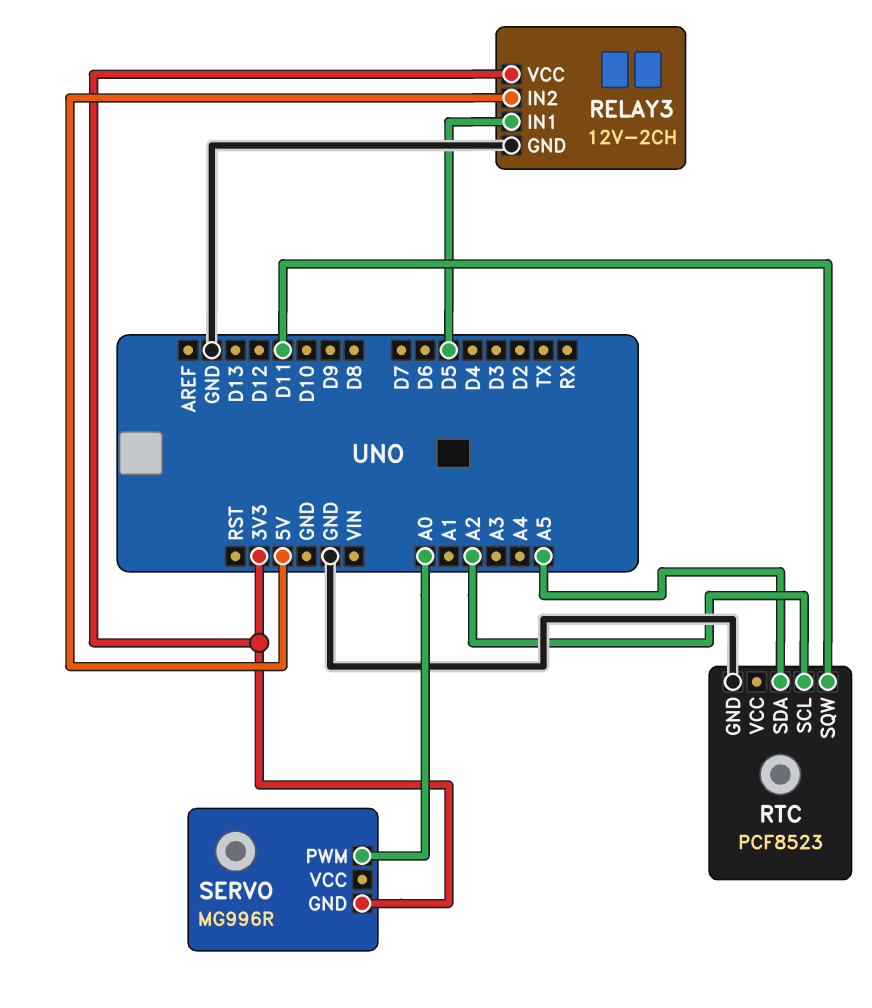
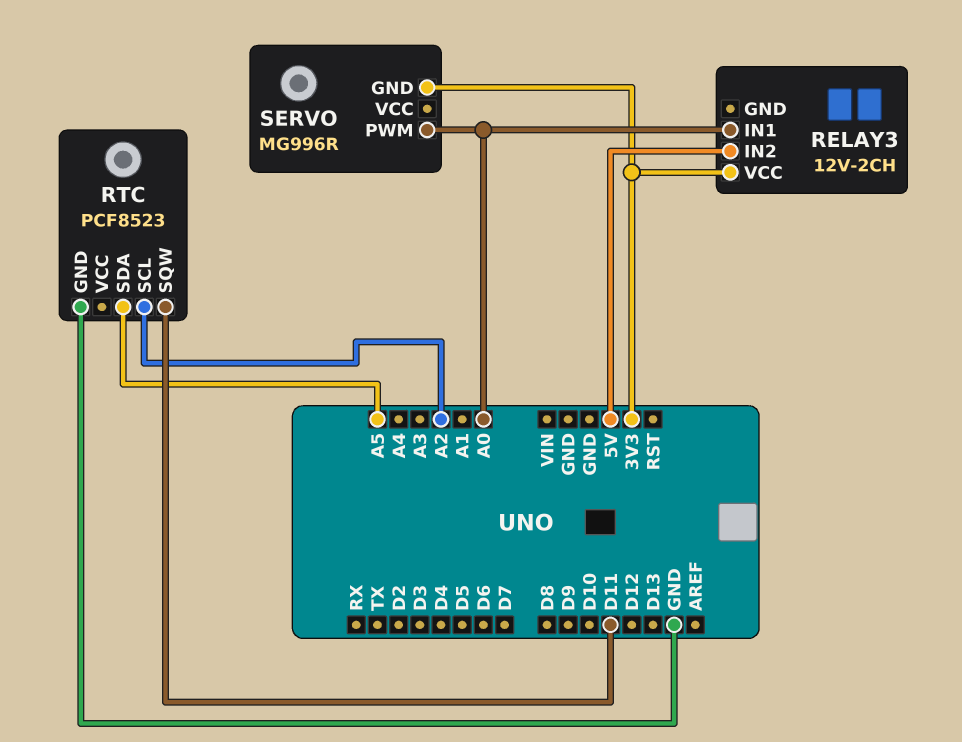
RELAY3 pin GND: GND -> none
RELAY3 pin IN1: D5 -> A0

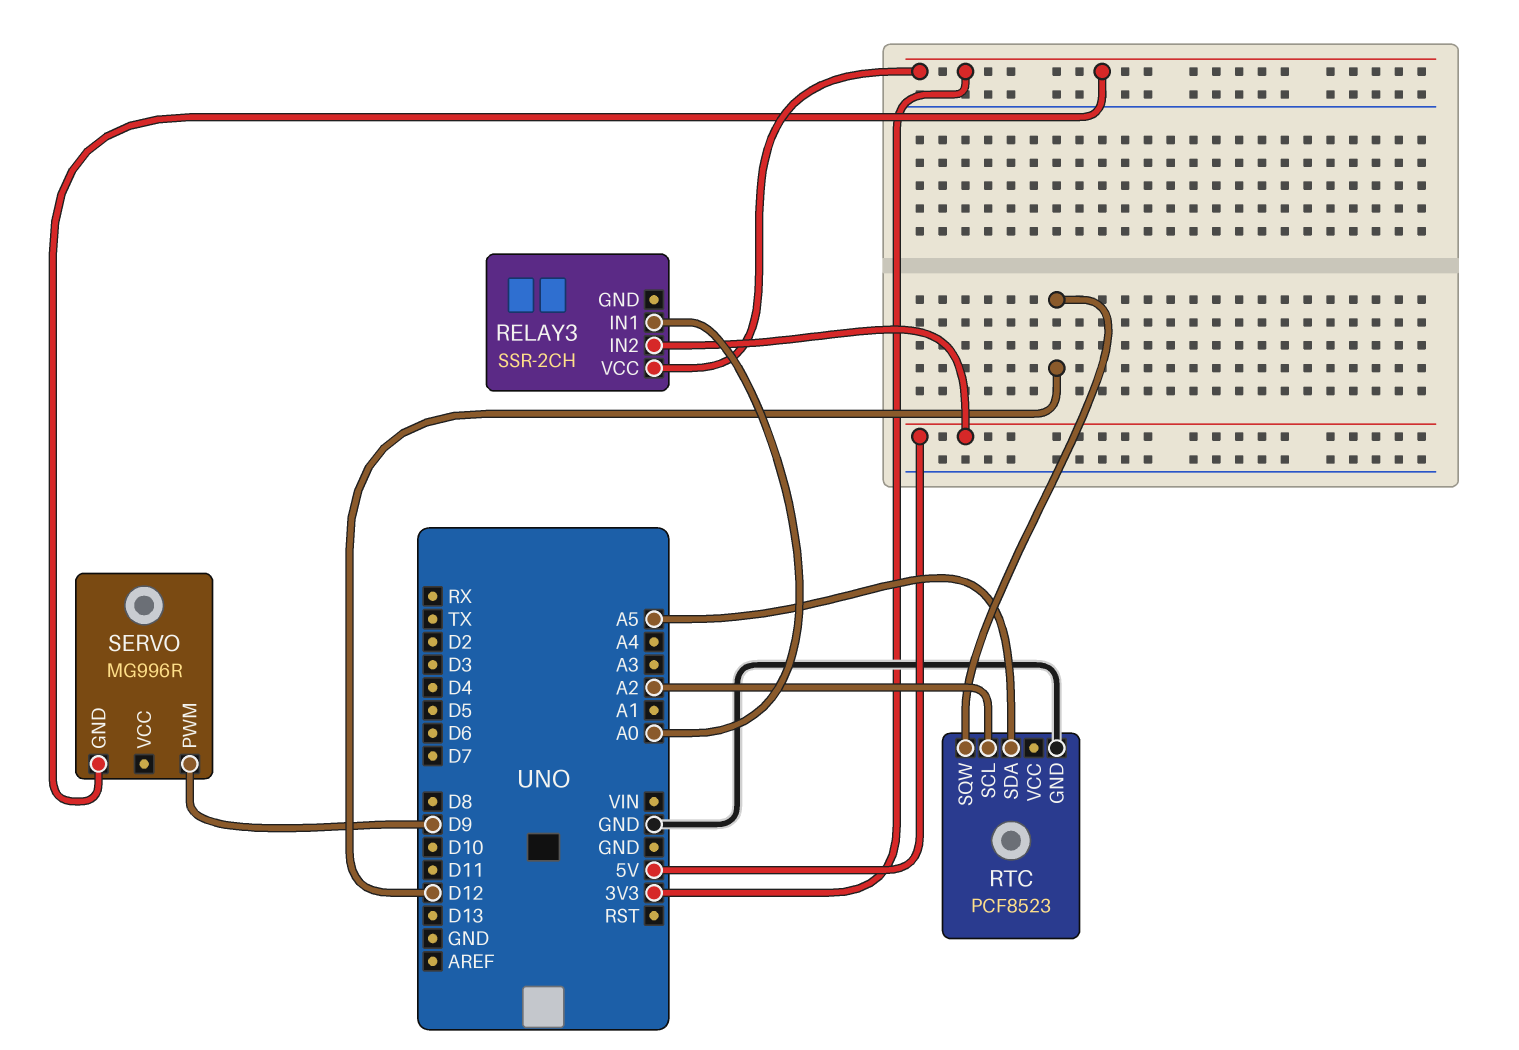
RELAY3: 12V-2CH -> SSR-2CH
RTC pin SQW: D11 -> D12
SERVO pin PWM: A0 -> D9

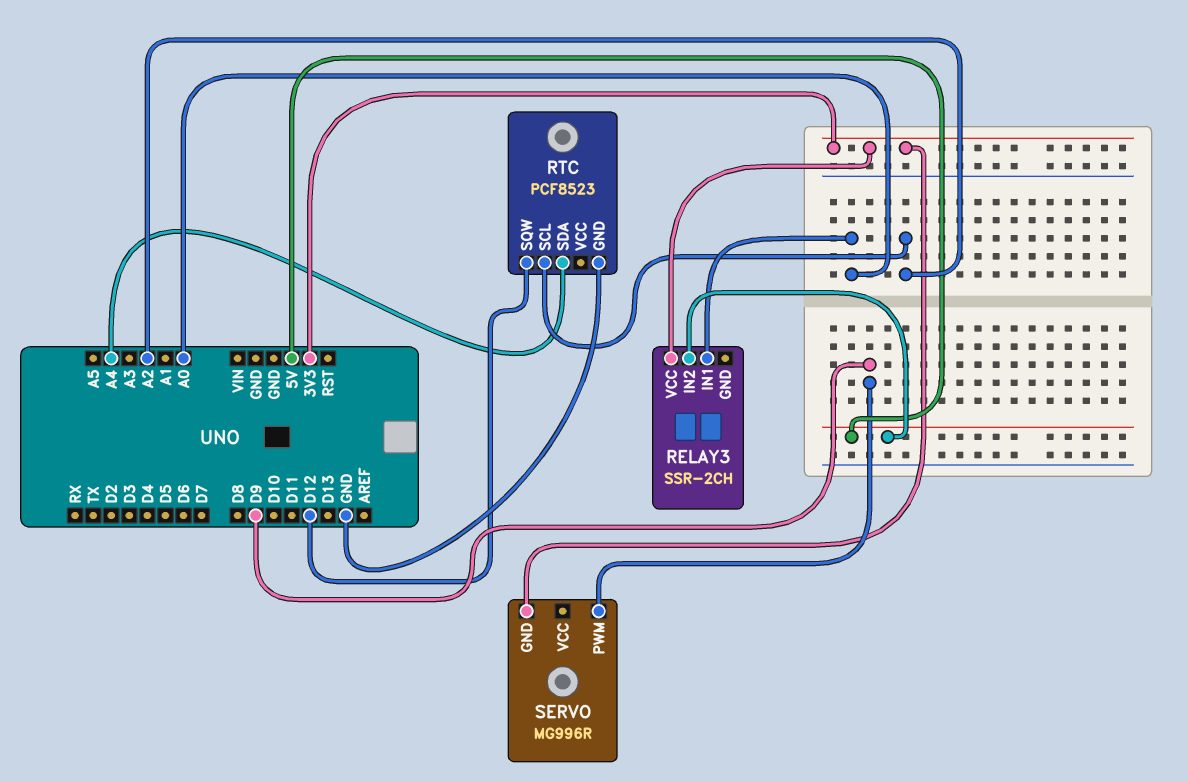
RTC pin SDA: A5 -> A4

